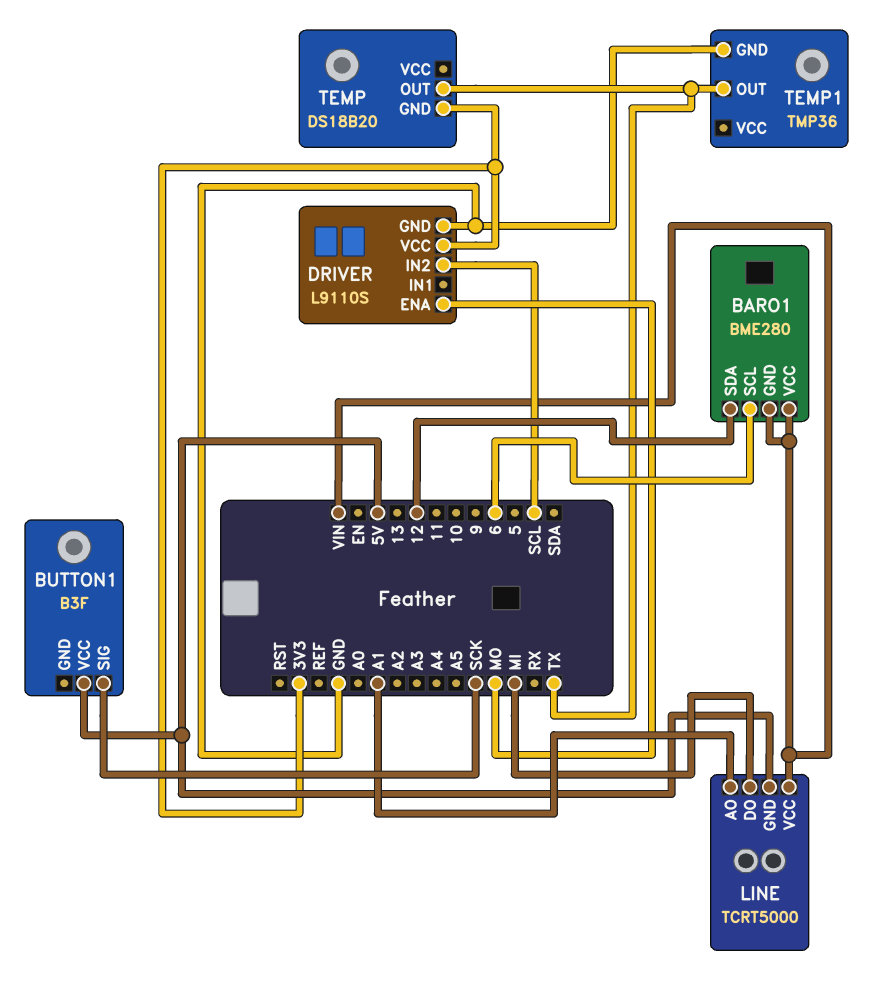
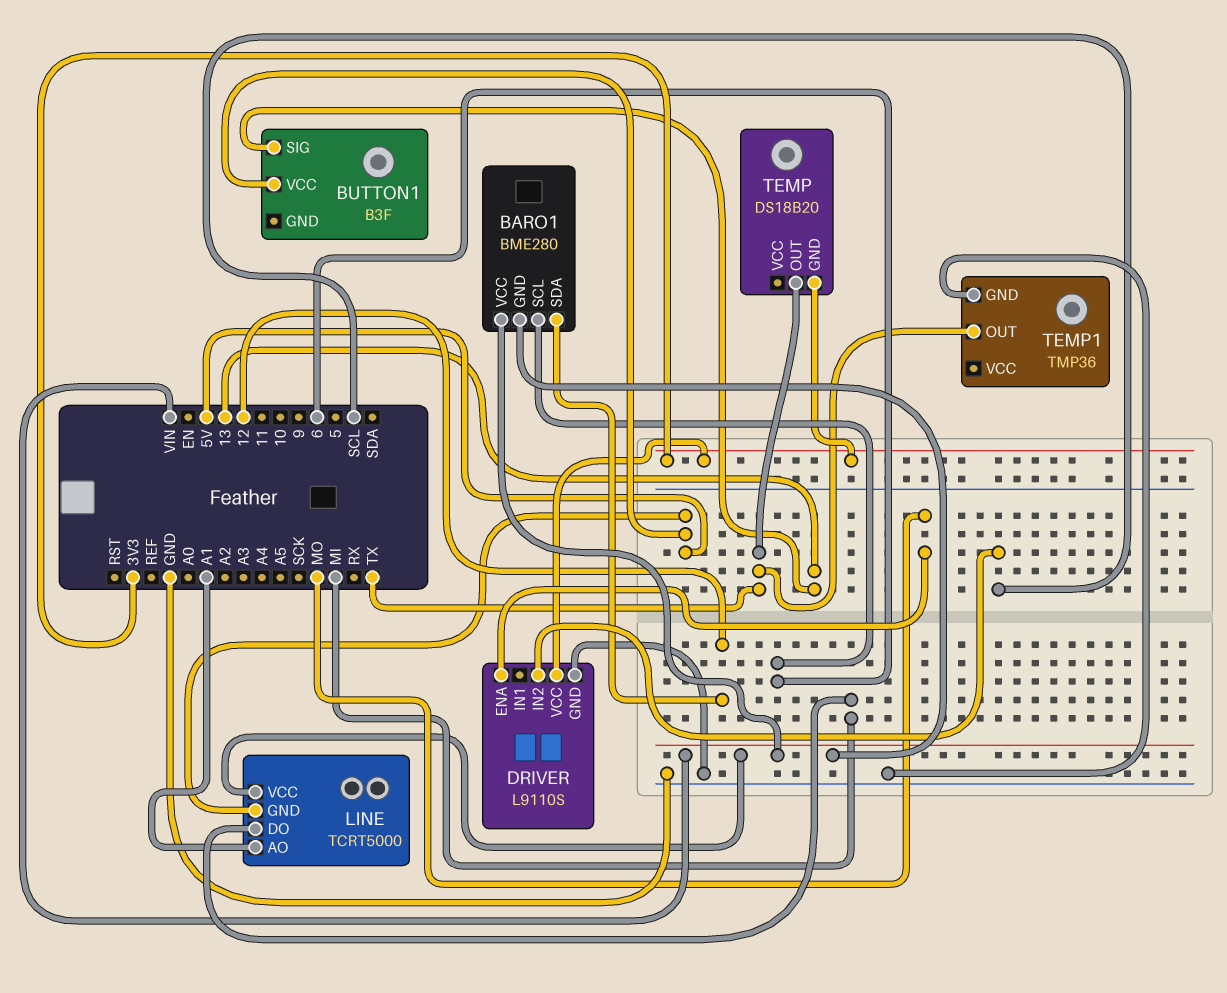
BUTTON1 pin SIG: SCK -> 13

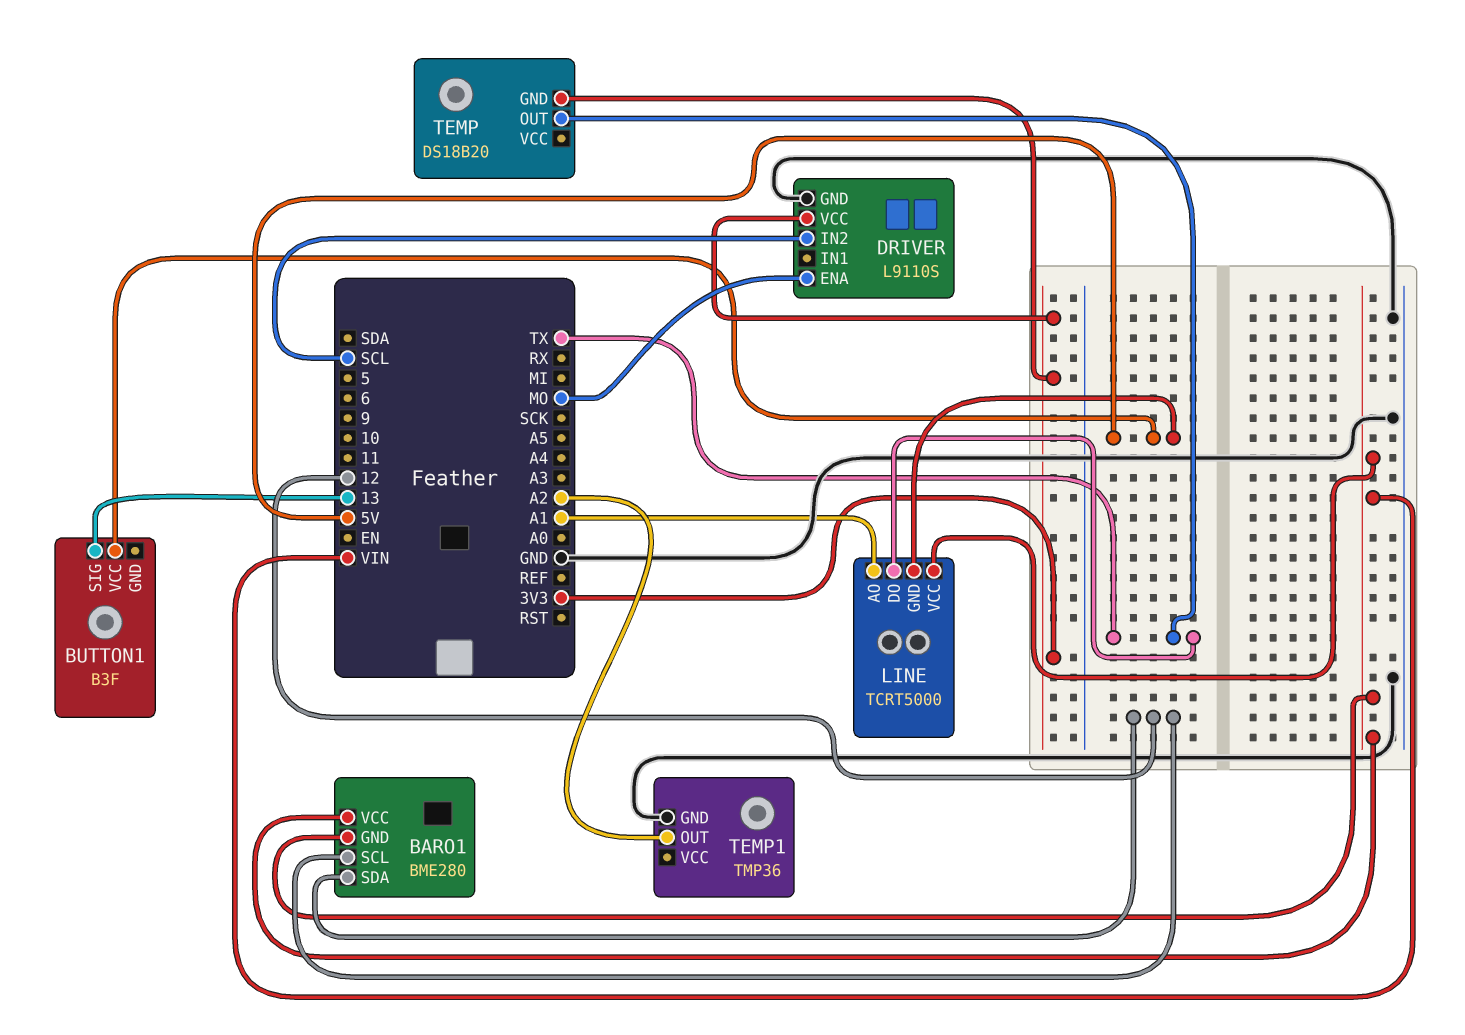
BARO1 pin SCL: 6 -> 12
LINE pin DO: MI -> TX
TEMP1 pin OUT: TX -> A2

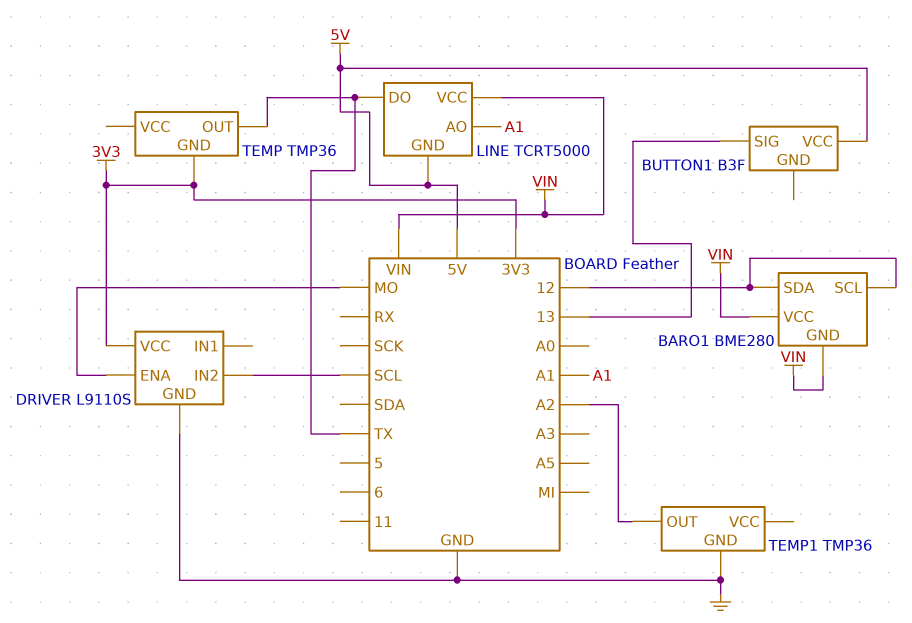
TEMP: DS18B20 -> TMP36

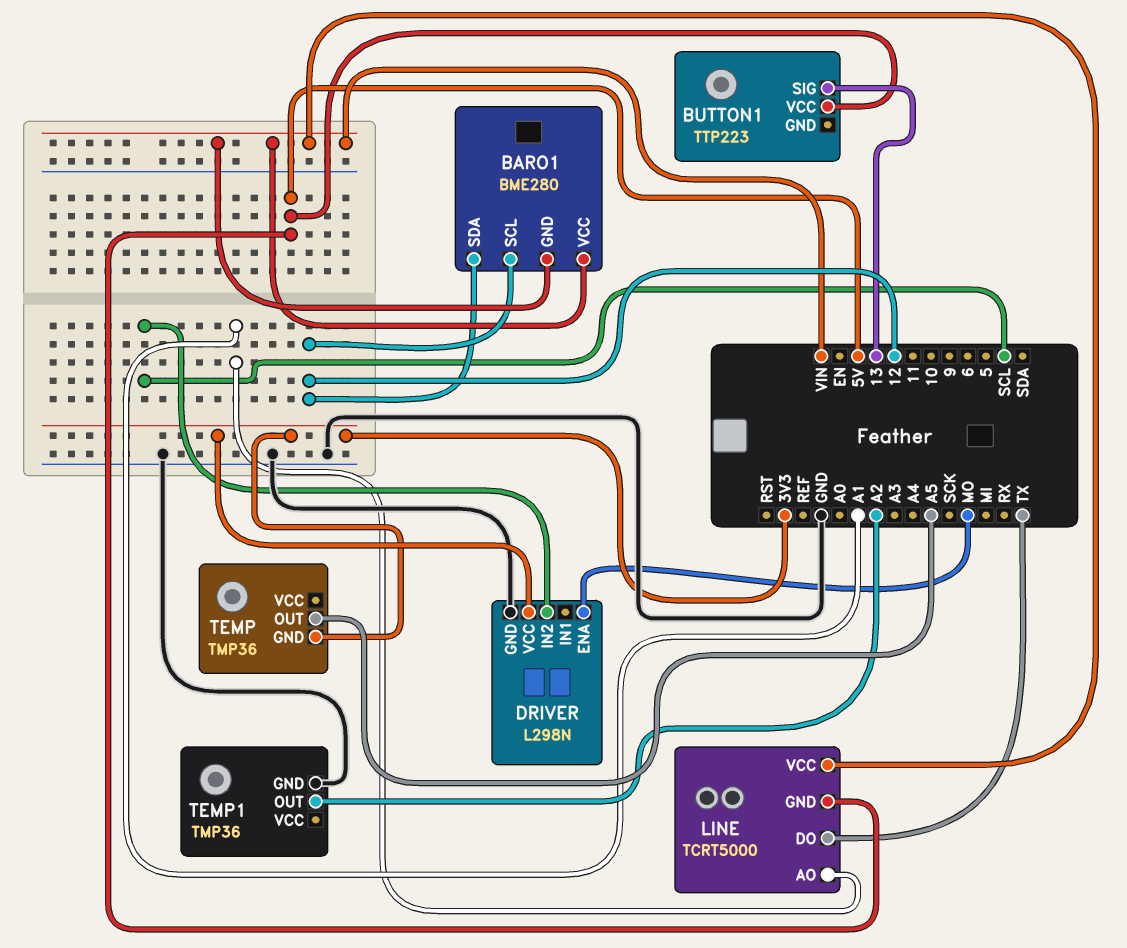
BUTTON1: B3F -> TTP223
DRIVER: L9110S -> L298N
TEMP pin OUT: TX -> A5

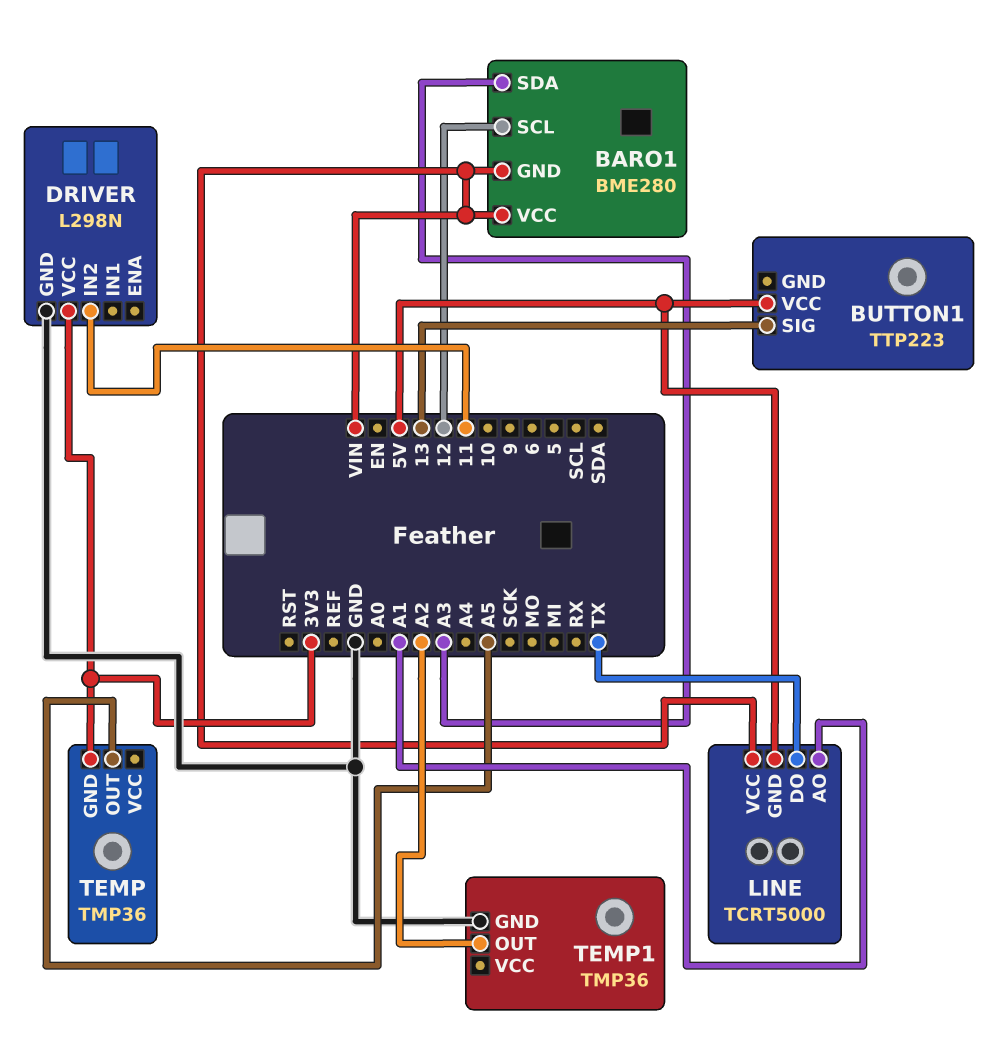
BARO1 pin SDA: 12 -> A3
DRIVER pin ENA: MO -> none
DRIVER pin IN2: SCL -> 11

